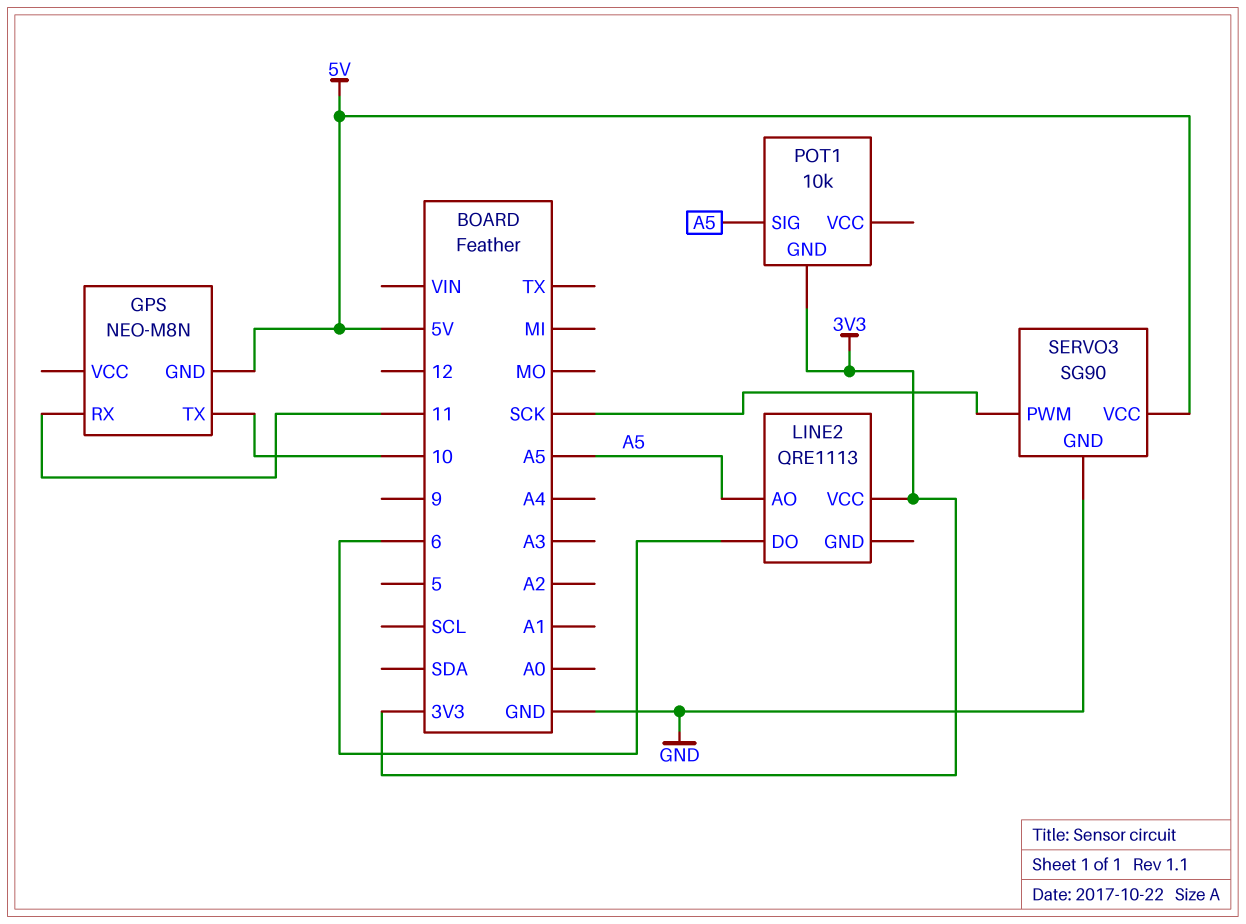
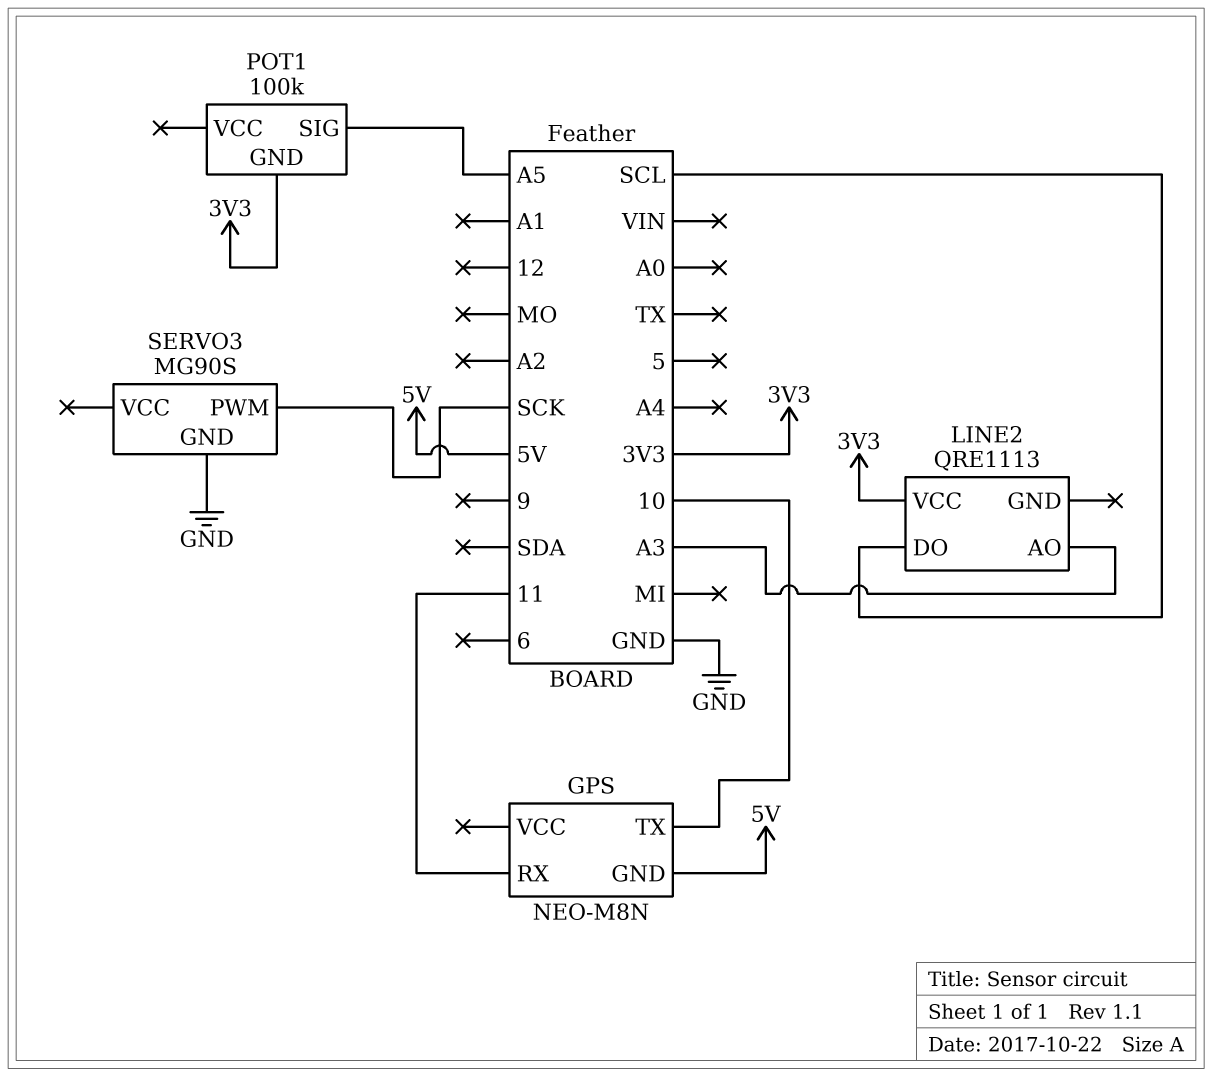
LINE2 pin AO: A5 -> A3
LINE2 pin DO: 6 -> SCL
POT1: 10k -> 100k
SERVO3: SG90 -> MG90S
SERVO3 pin VCC: 5V -> none

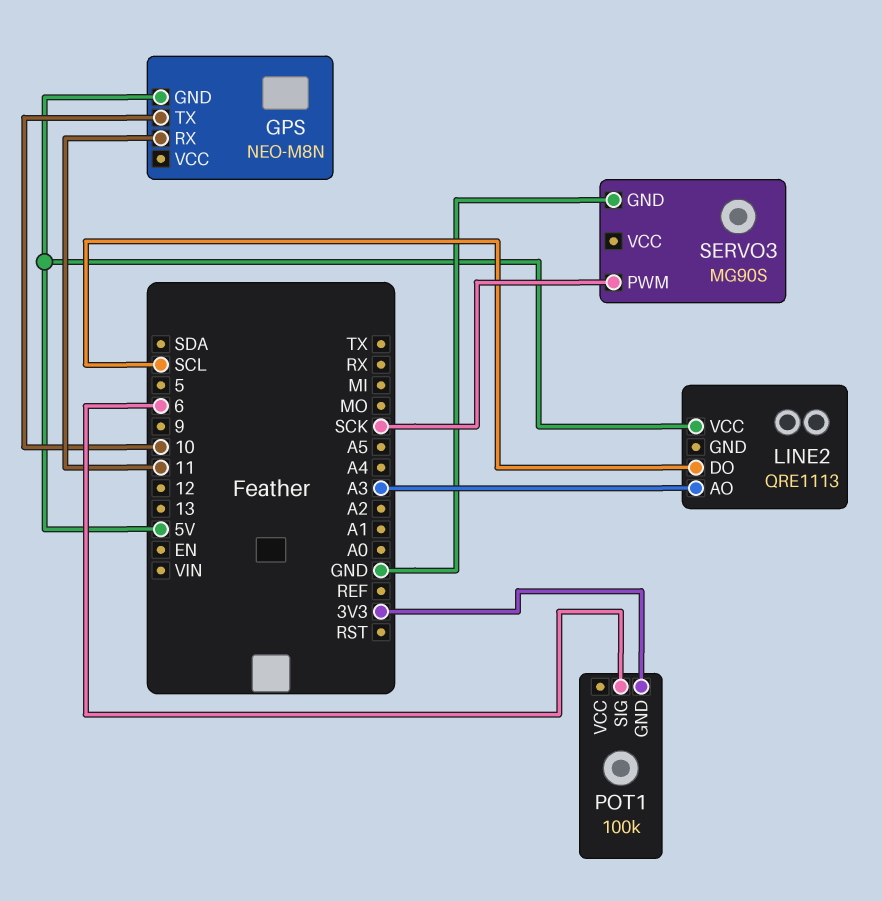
LINE2 pin VCC: 3V3 -> 5V
POT1 pin SIG: A5 -> 6

